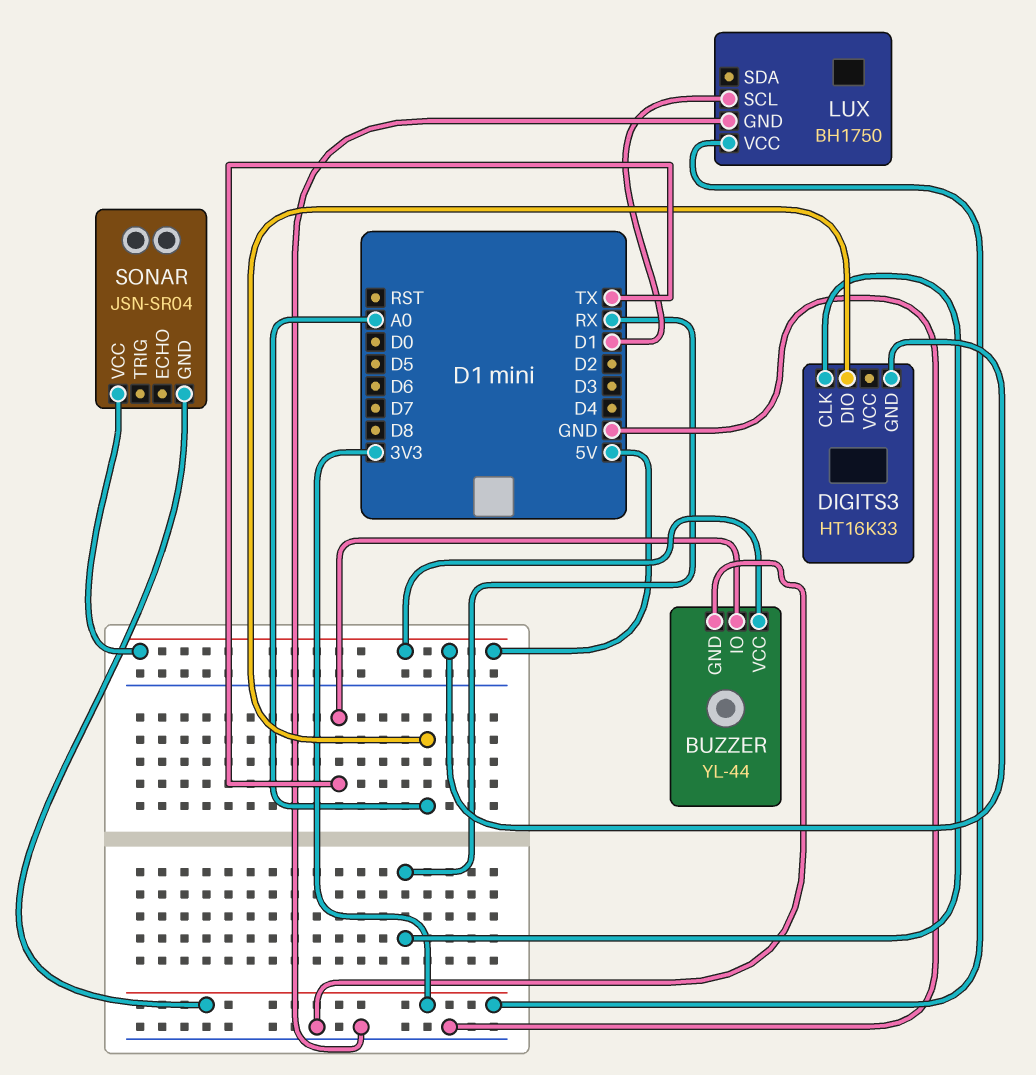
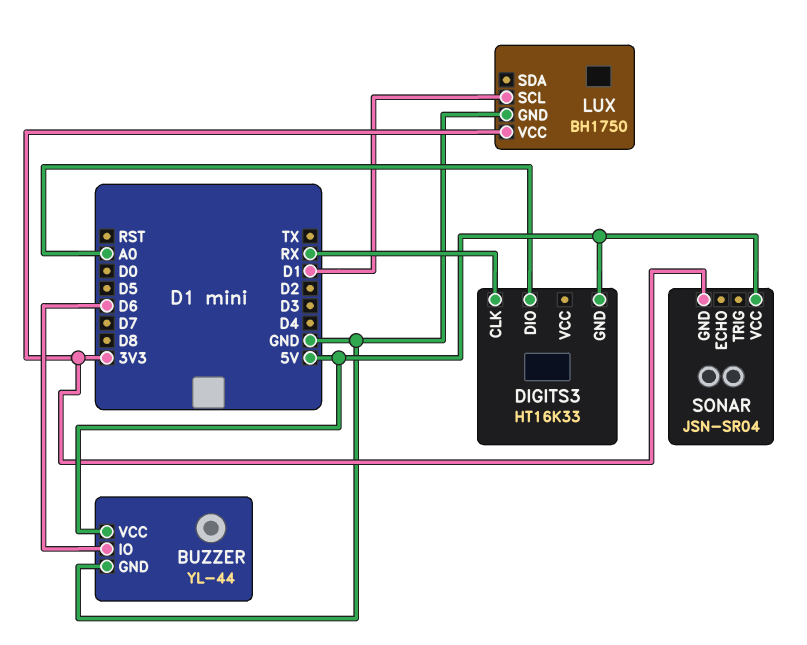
BUZZER pin IO: TX -> D6

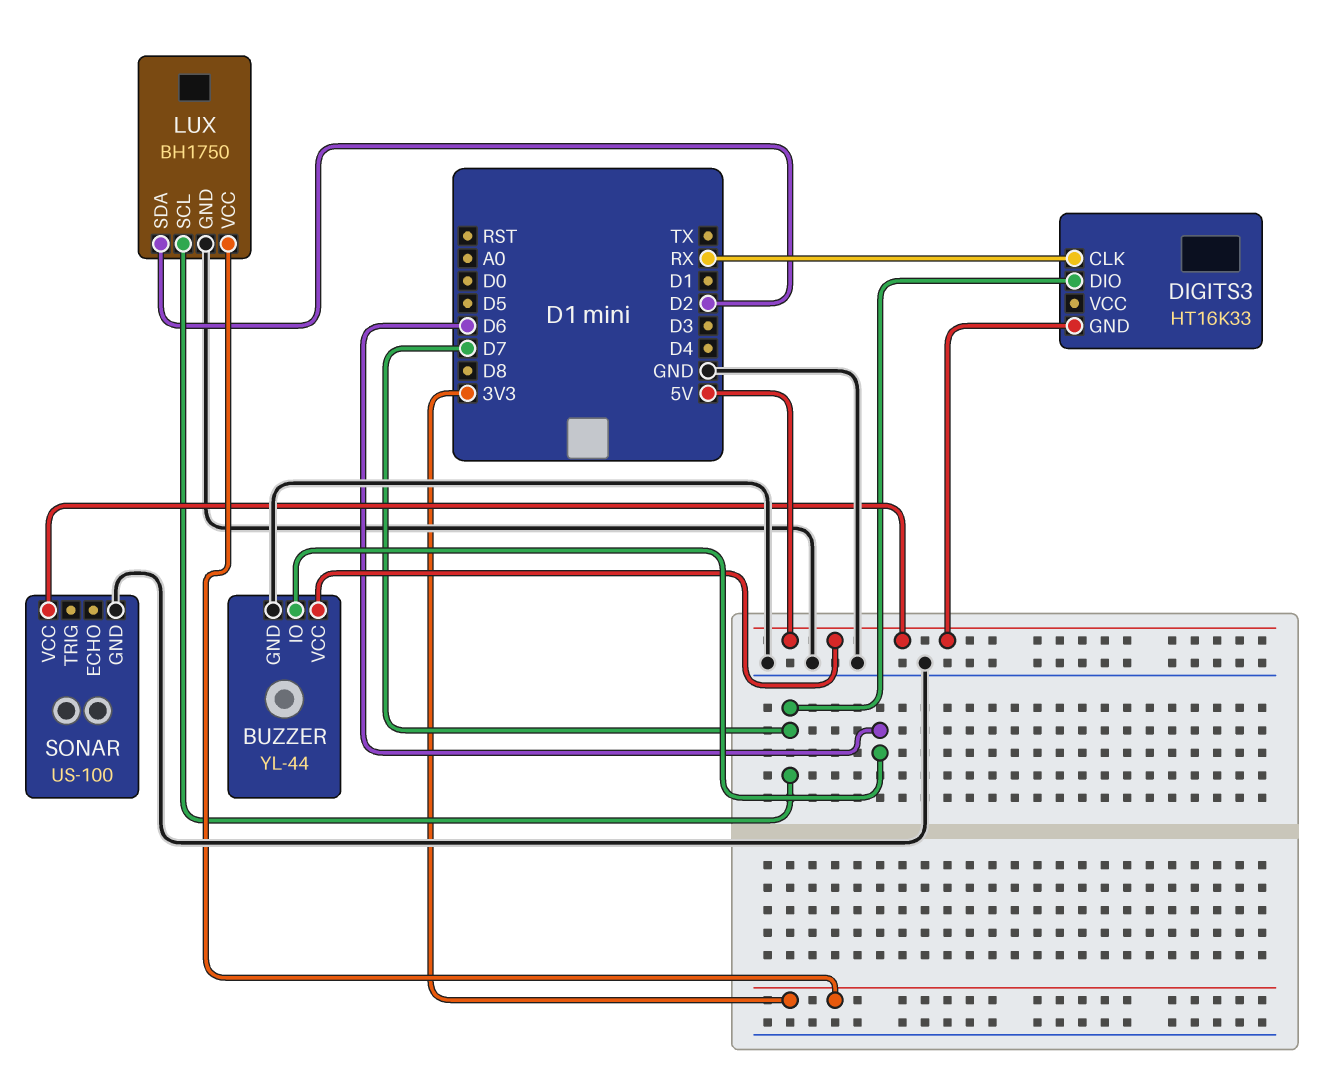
DIGITS3 pin DIO: A0 -> D7
LUX pin SCL: D1 -> D7
LUX pin SDA: none -> D2
SONAR: JSN-SR04 -> US-100
SONAR pin GND: 3V3 -> GND

